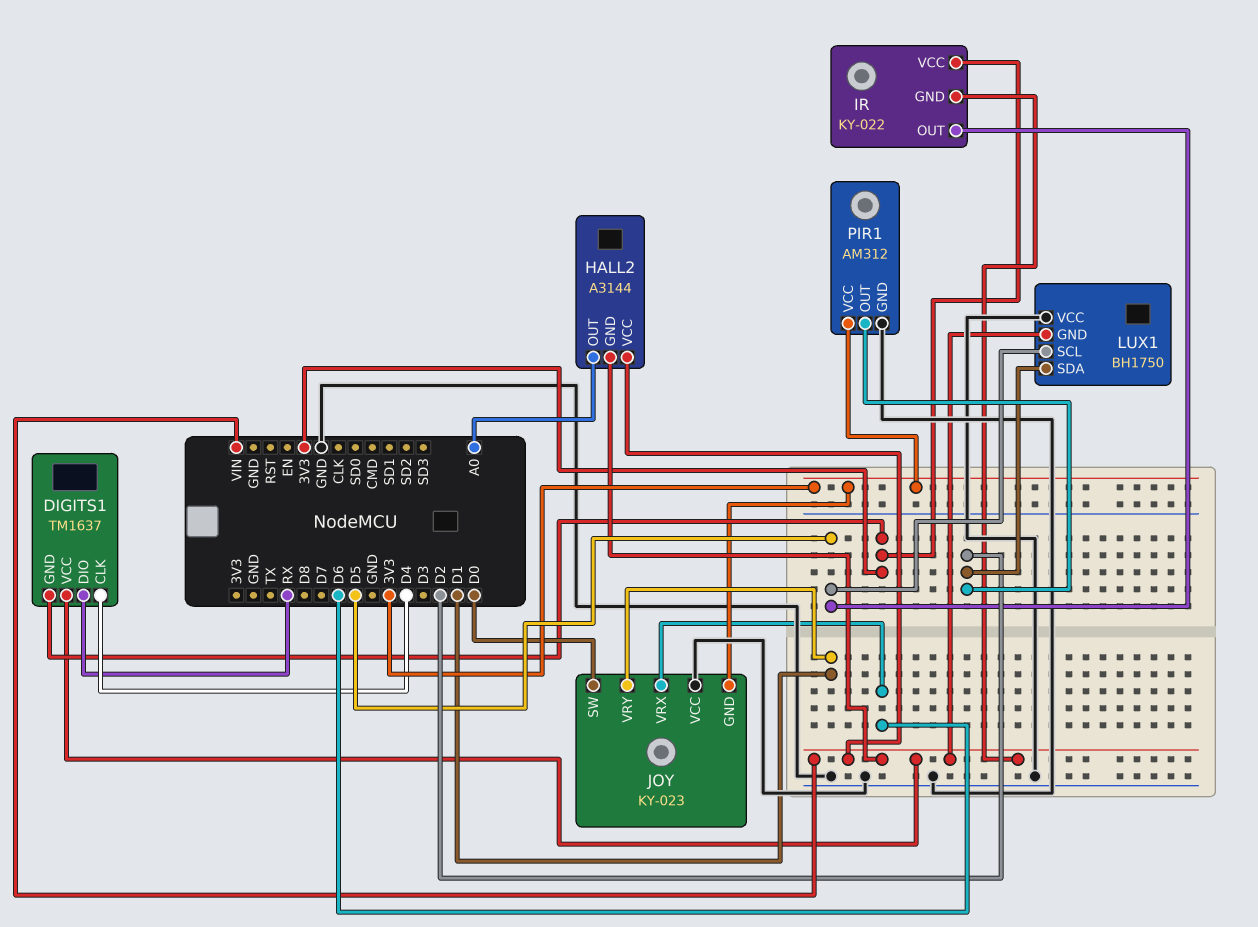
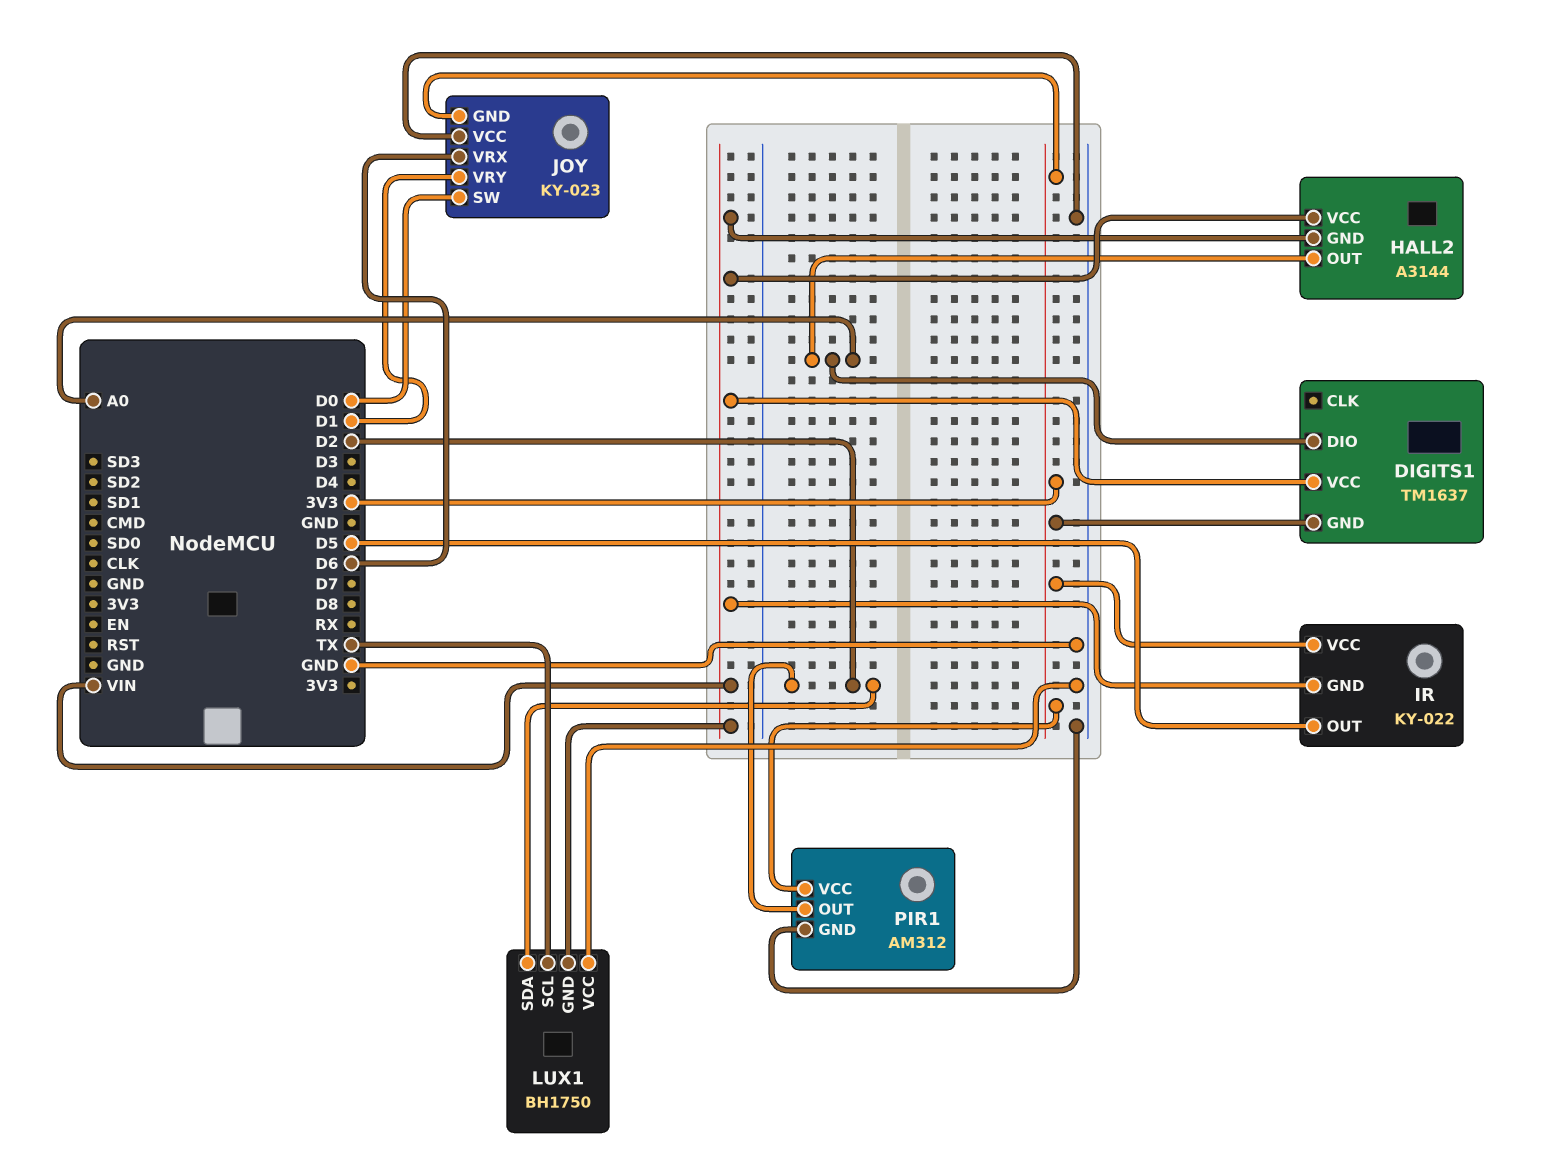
DIGITS1 pin CLK: D4 -> none
DIGITS1 pin DIO: RX -> A0
LUX1 pin SCL: D5 -> TX

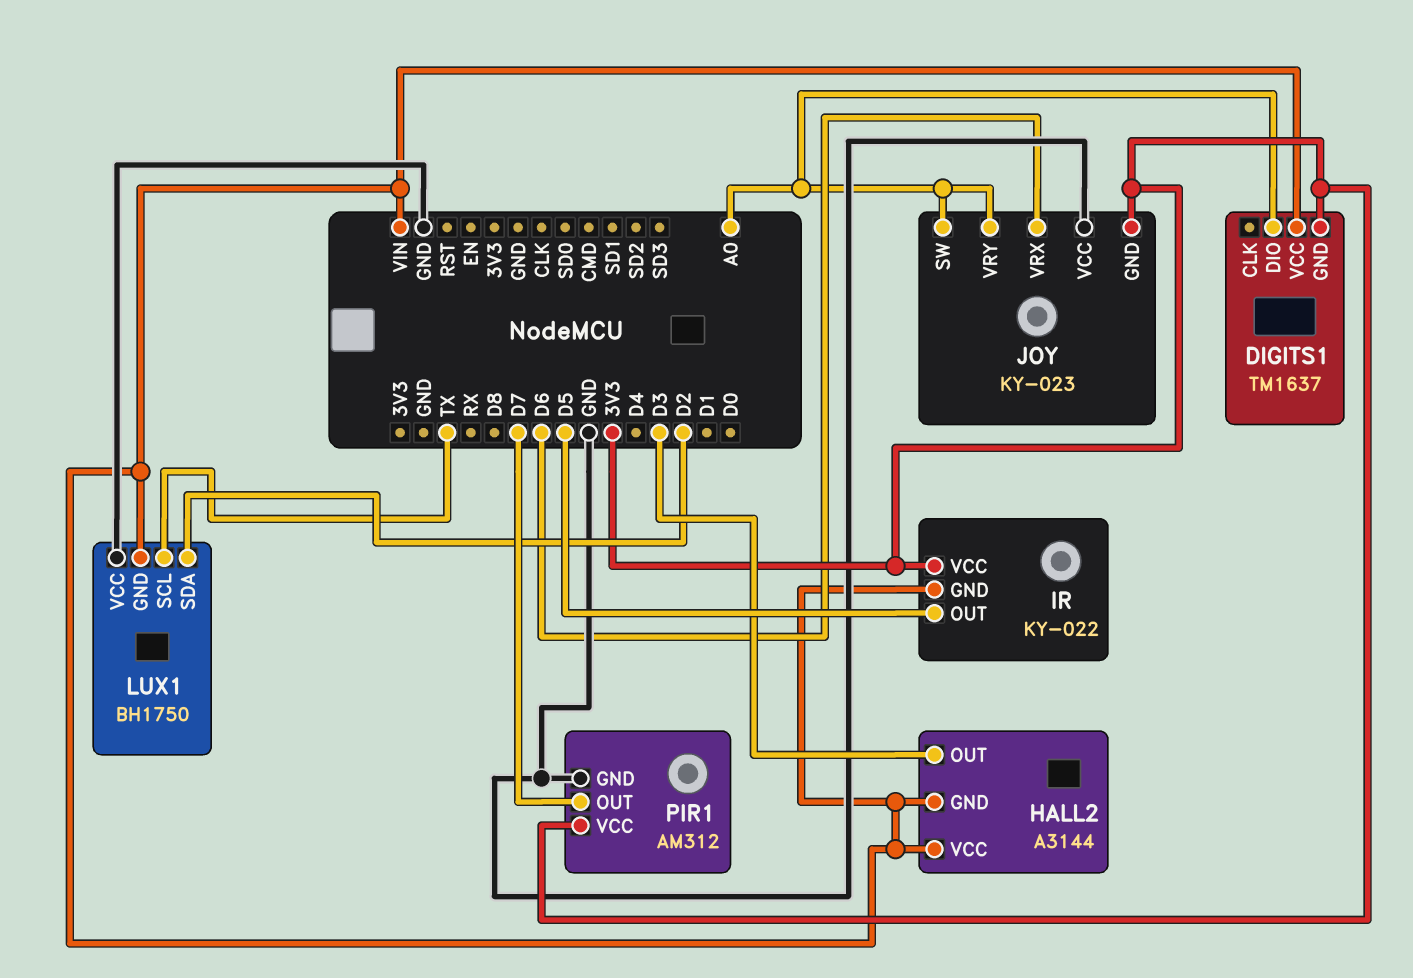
HALL2 pin OUT: A0 -> D3
JOY pin SW: D0 -> A0
JOY pin VRY: D1 -> A0
PIR1 pin OUT: D2 -> D7

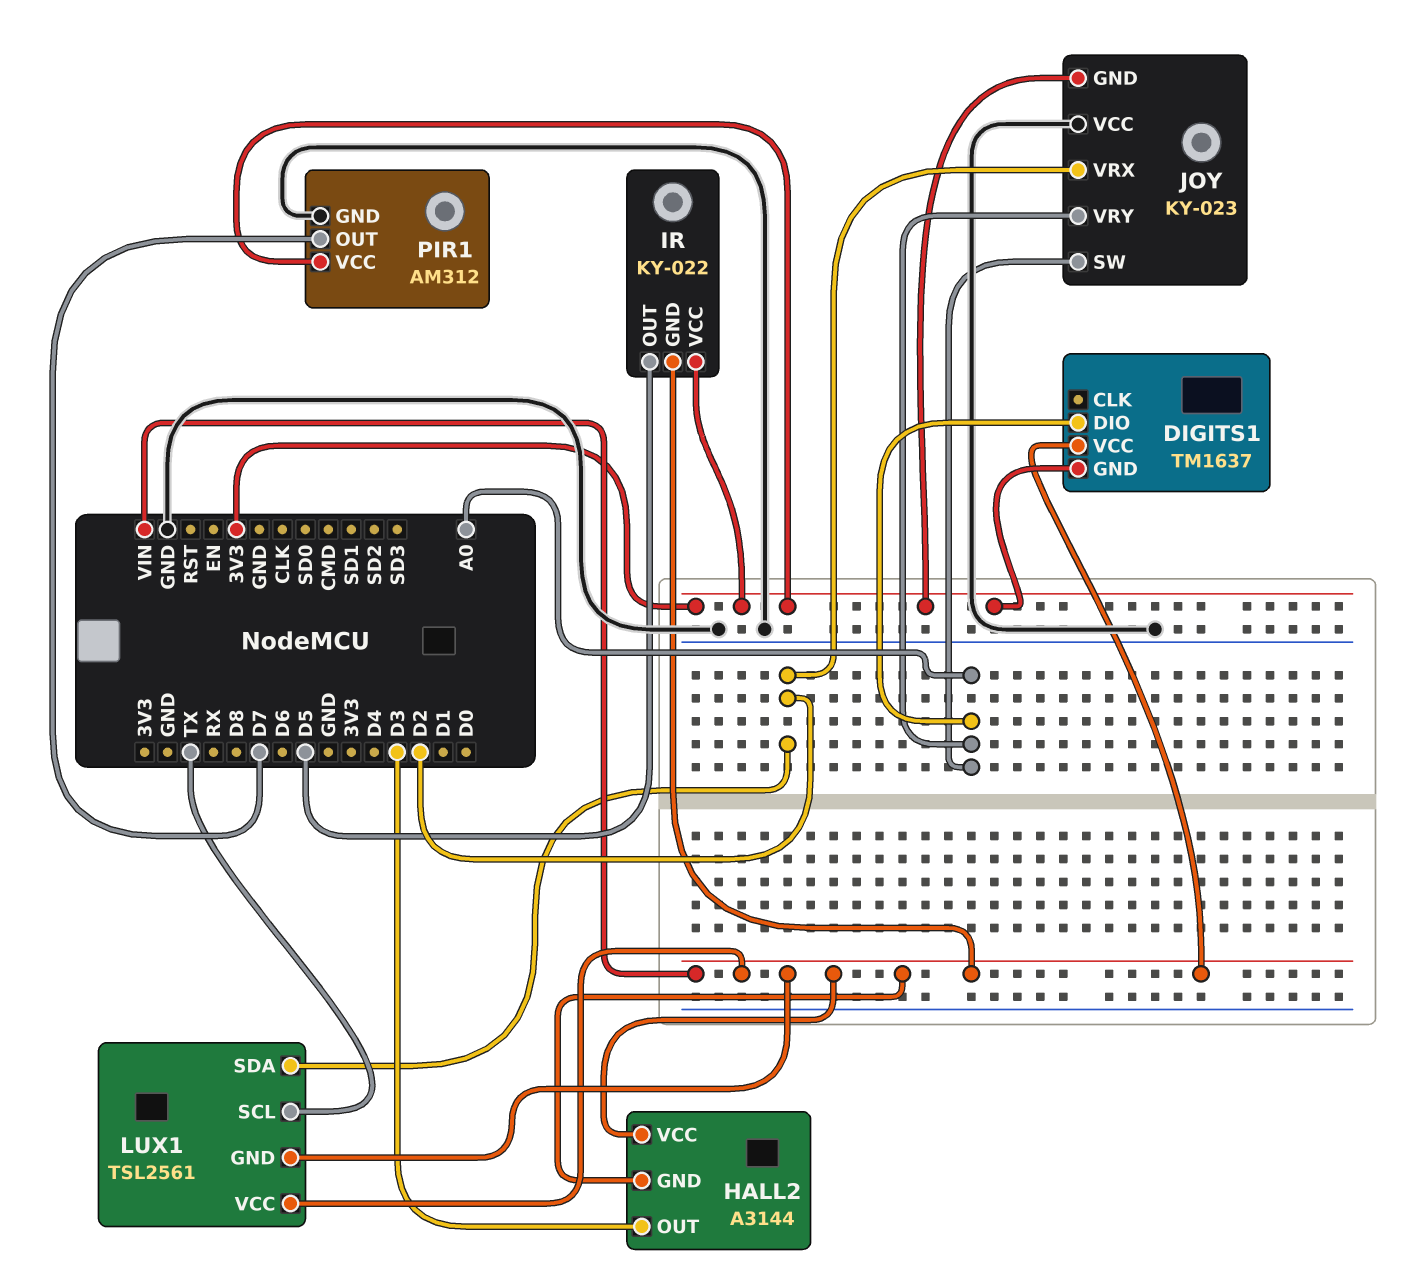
JOY pin VRX: D6 -> D2
LUX1: BH1750 -> TSL2561
LUX1 pin VCC: GND -> VIN

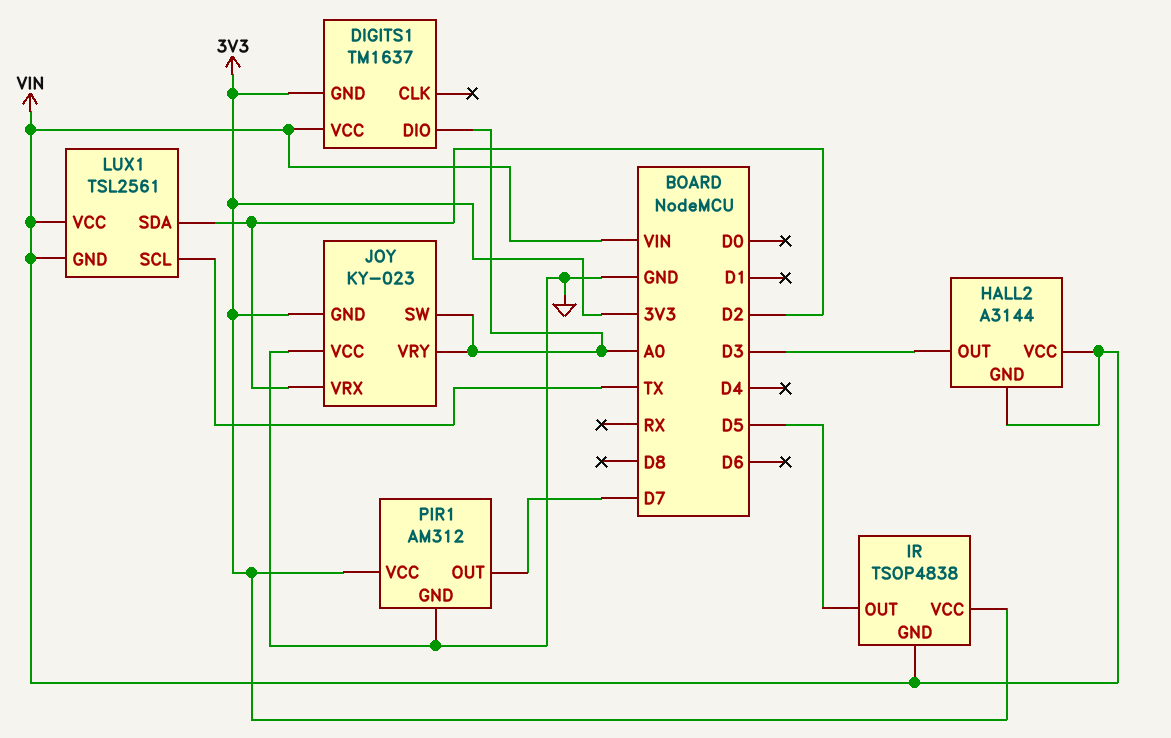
IR: KY-022 -> TSOP4838

